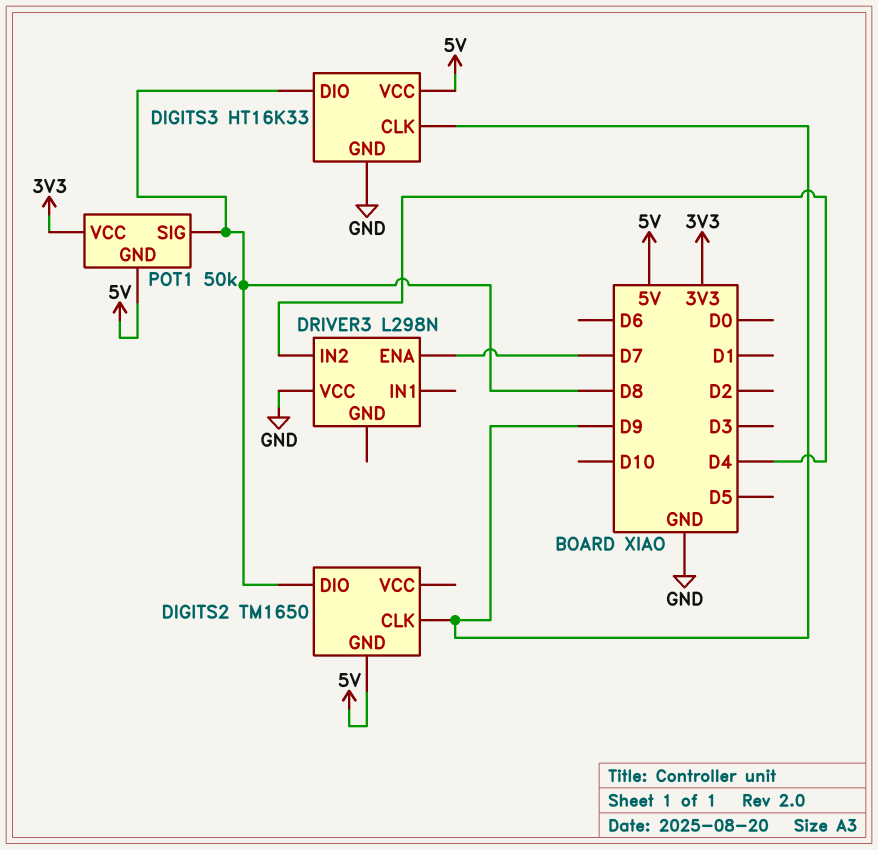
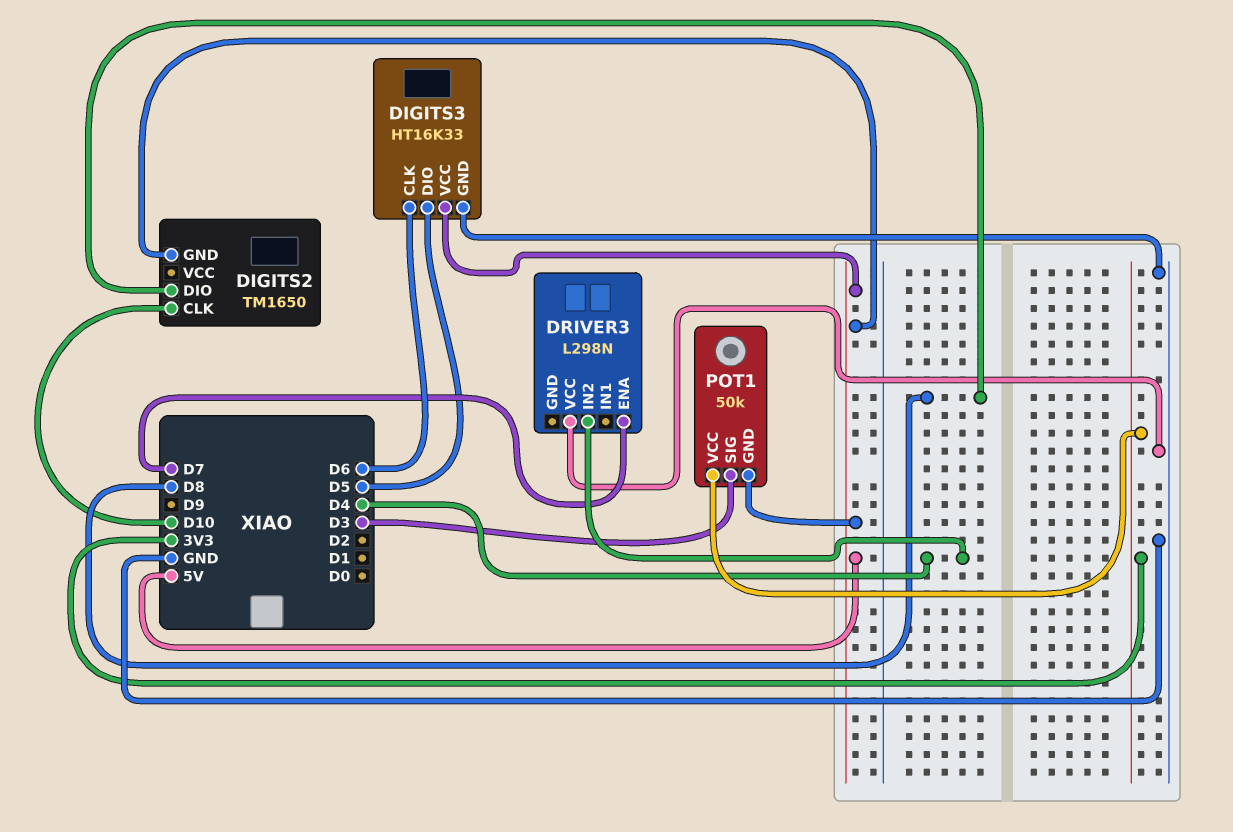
DIGITS2 pin CLK: D9 -> D10
DIGITS3 pin CLK: D9 -> D6
DIGITS3 pin DIO: D8 -> D5
POT1 pin SIG: D8 -> D3

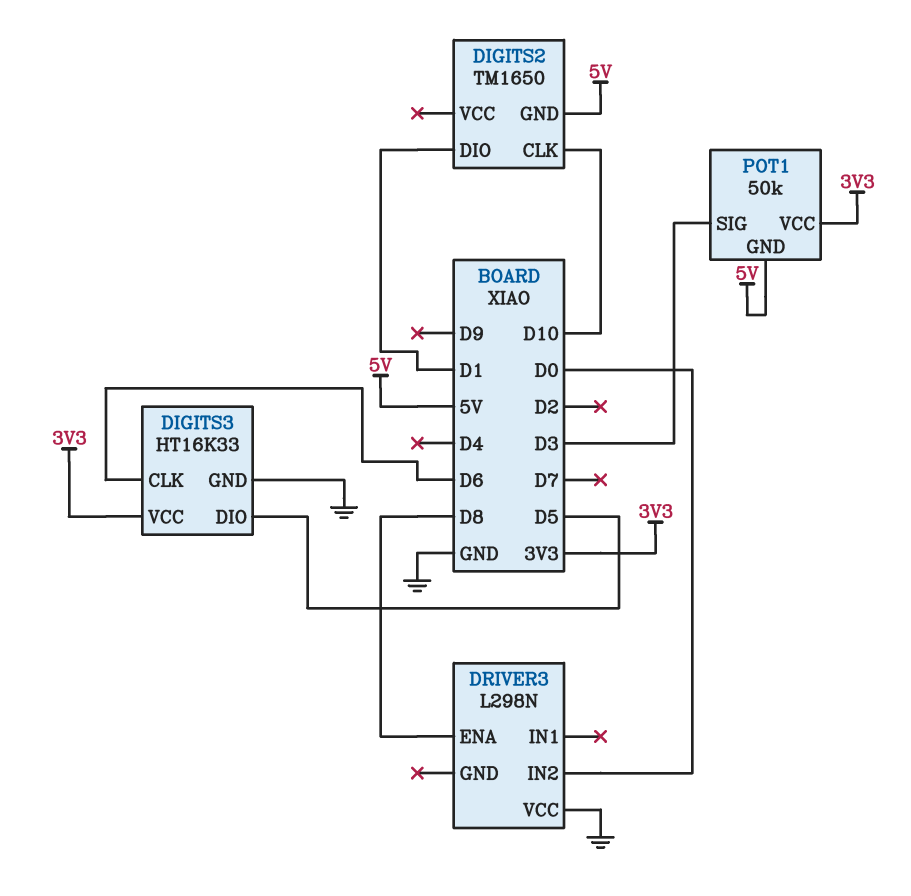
DIGITS2 pin DIO: D8 -> D1
DIGITS3 pin VCC: 5V -> 3V3
DRIVER3 pin ENA: D7 -> D8
DRIVER3 pin IN2: D4 -> D0

